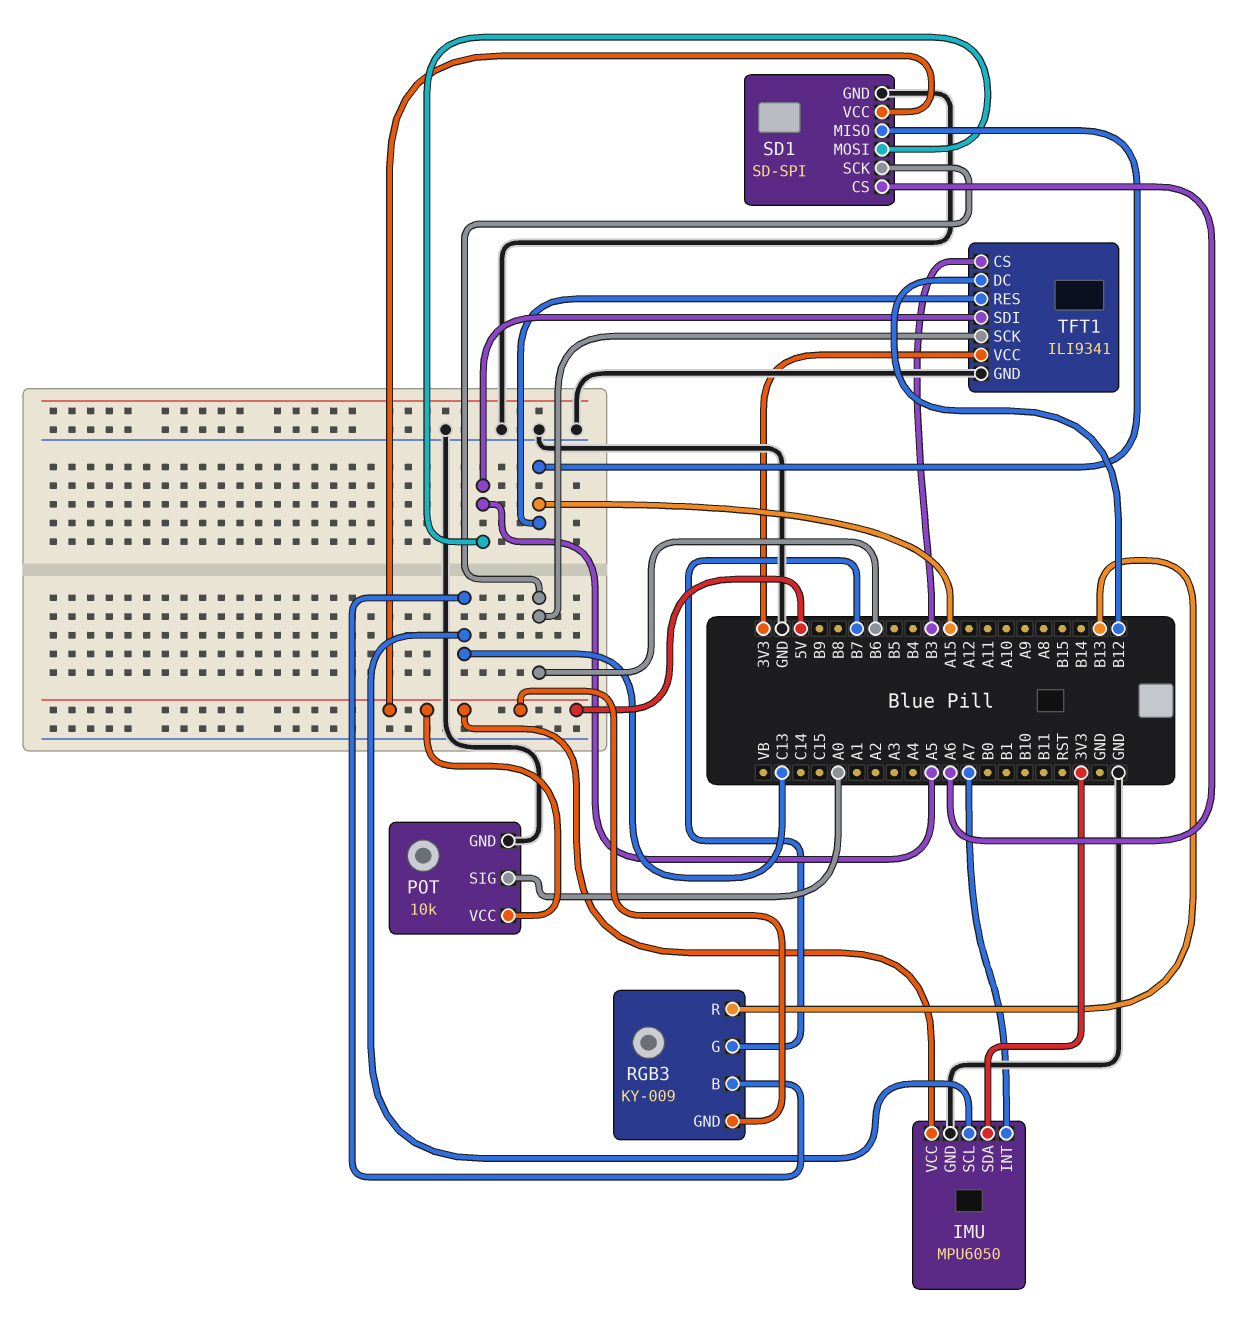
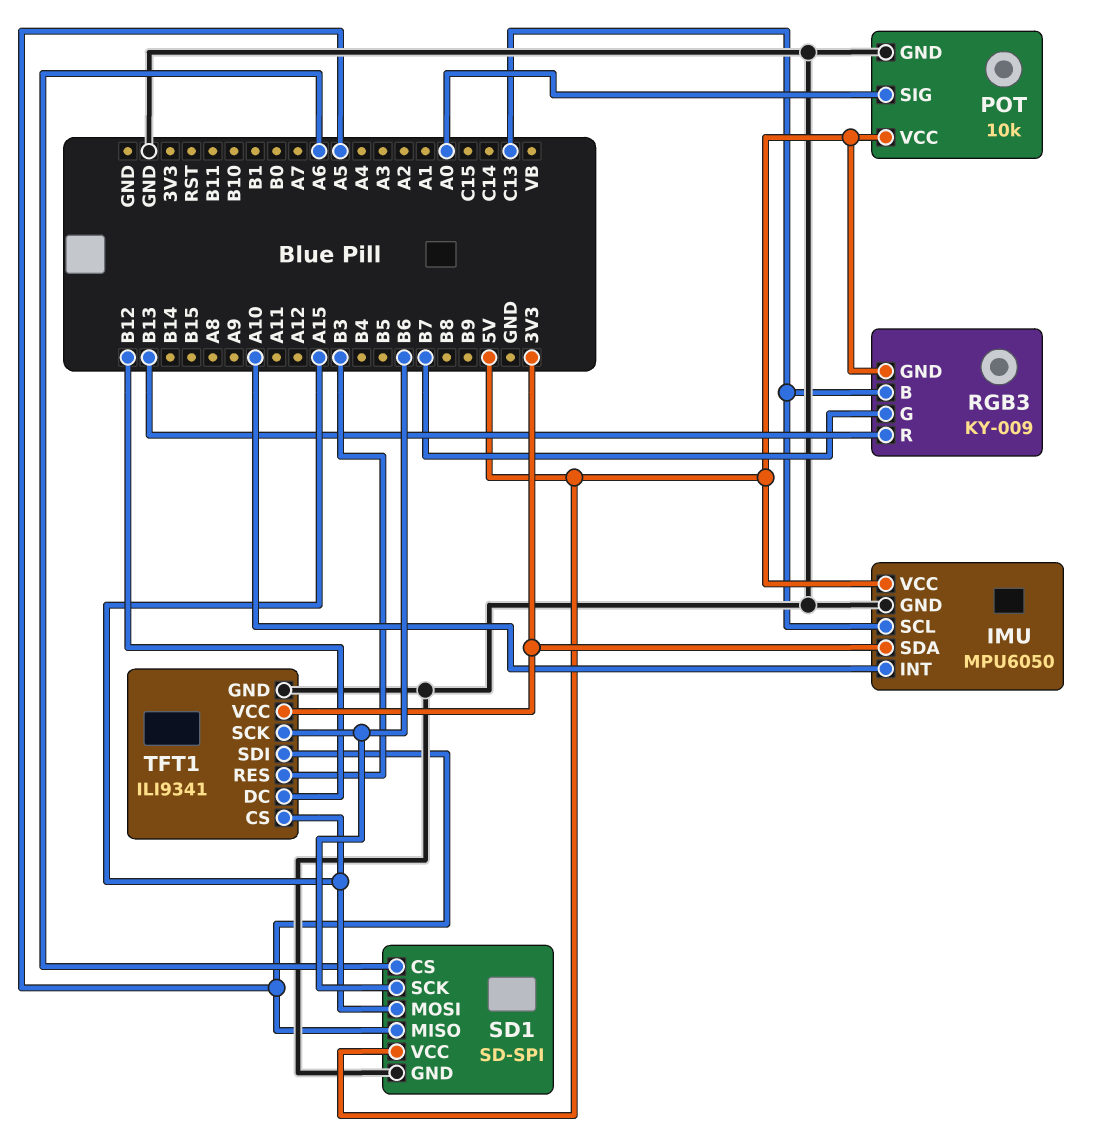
IMU pin INT: A7 -> A10
SD1 pin MISO: A15 -> A5
SD1 pin MOSI: A5 -> A15
TFT1 pin CS: B3 -> A15
TFT1 pin RES: A15 -> B3

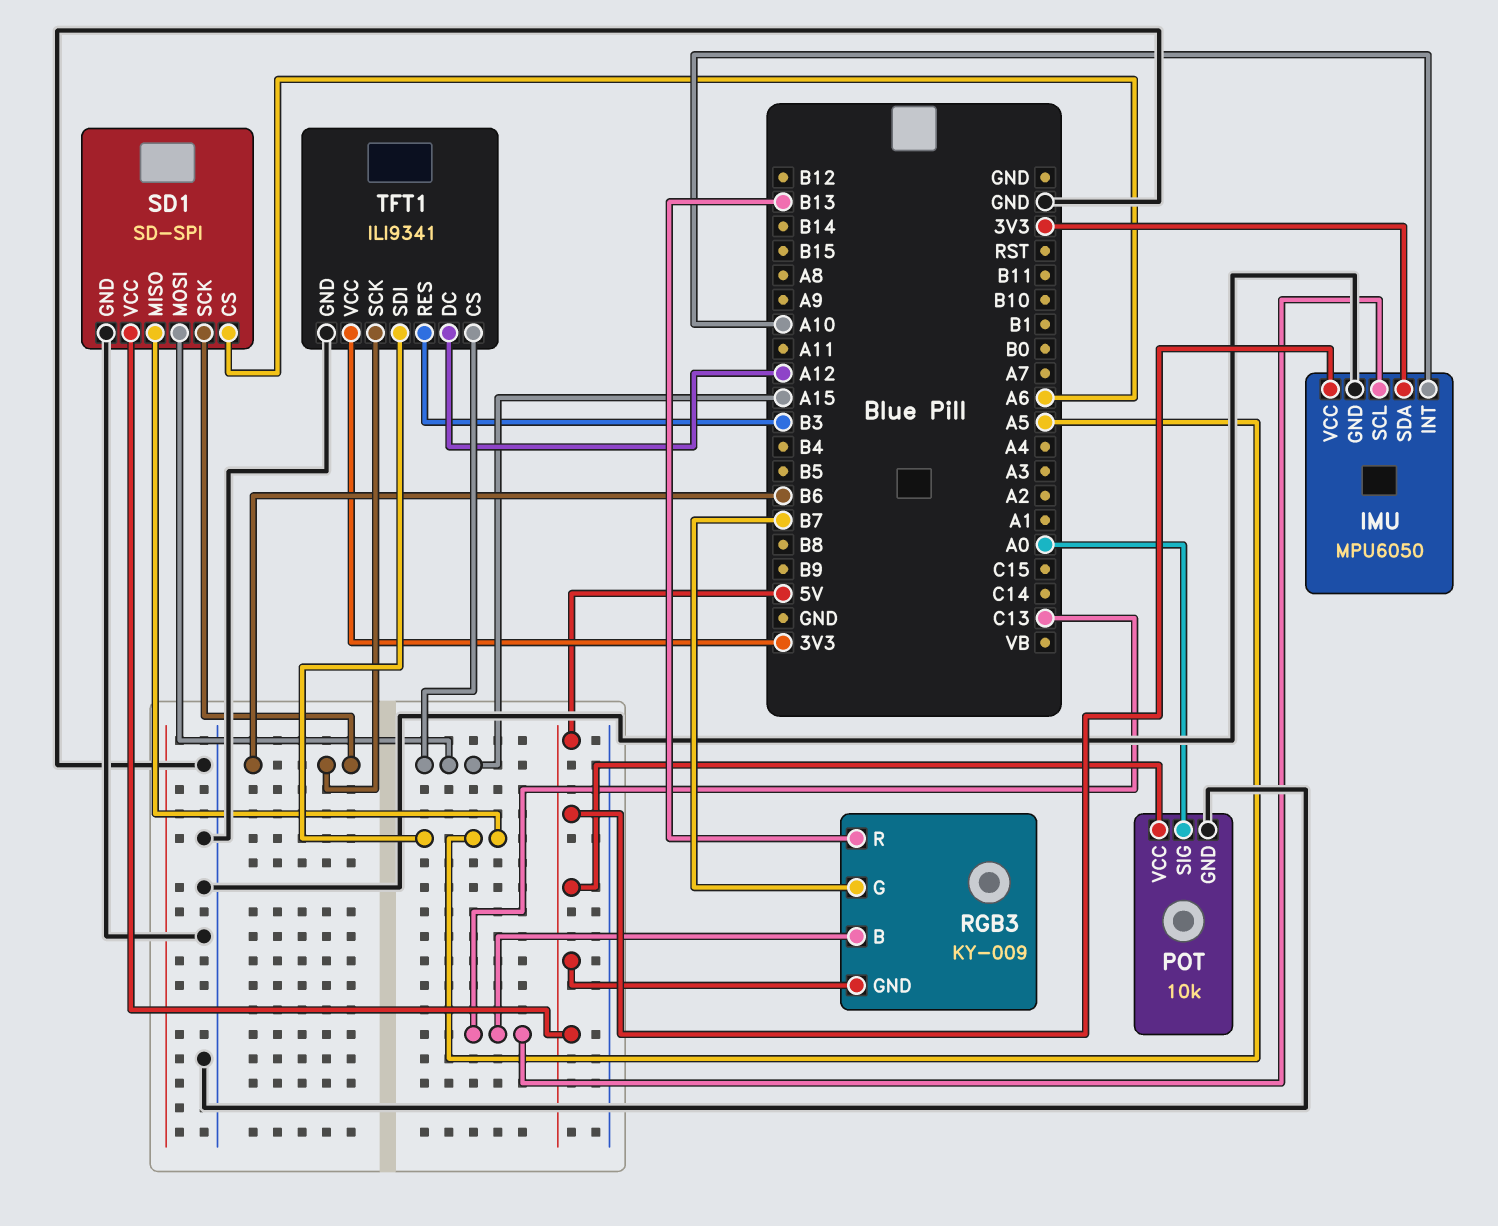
TFT1 pin DC: B12 -> A12

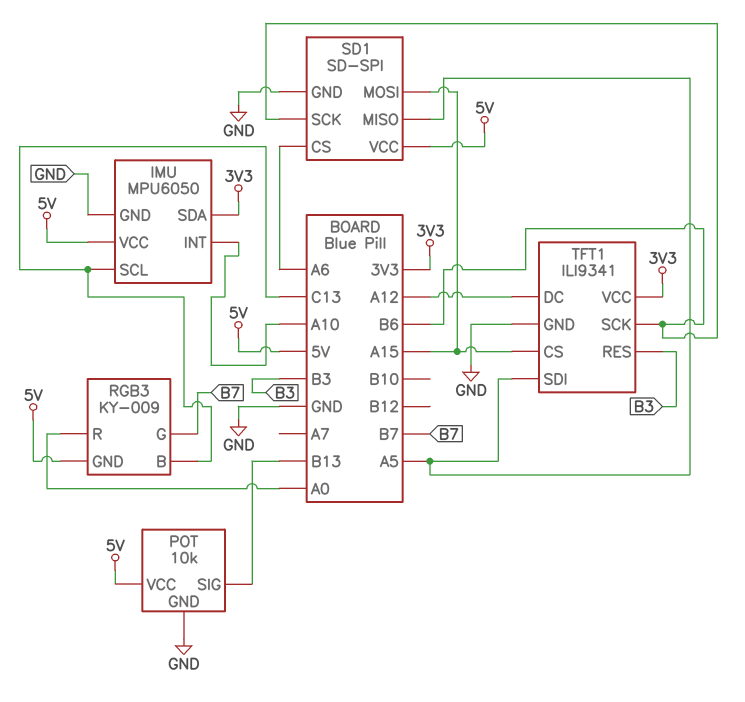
POT pin SIG: A0 -> B13
RGB3 pin R: B13 -> A0

